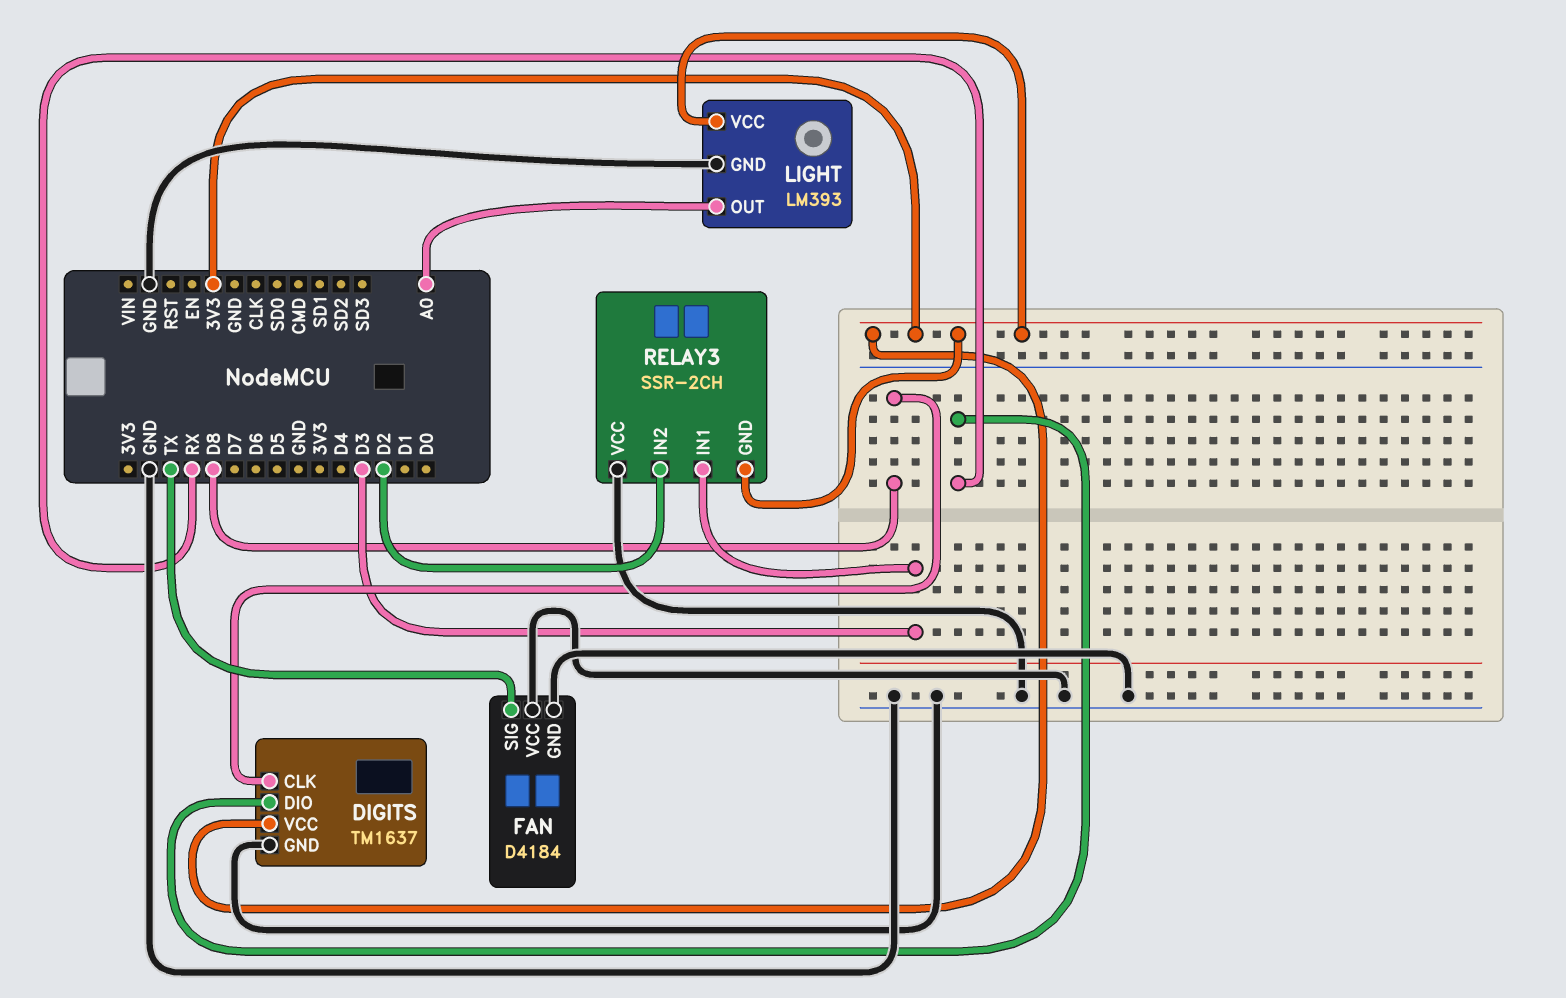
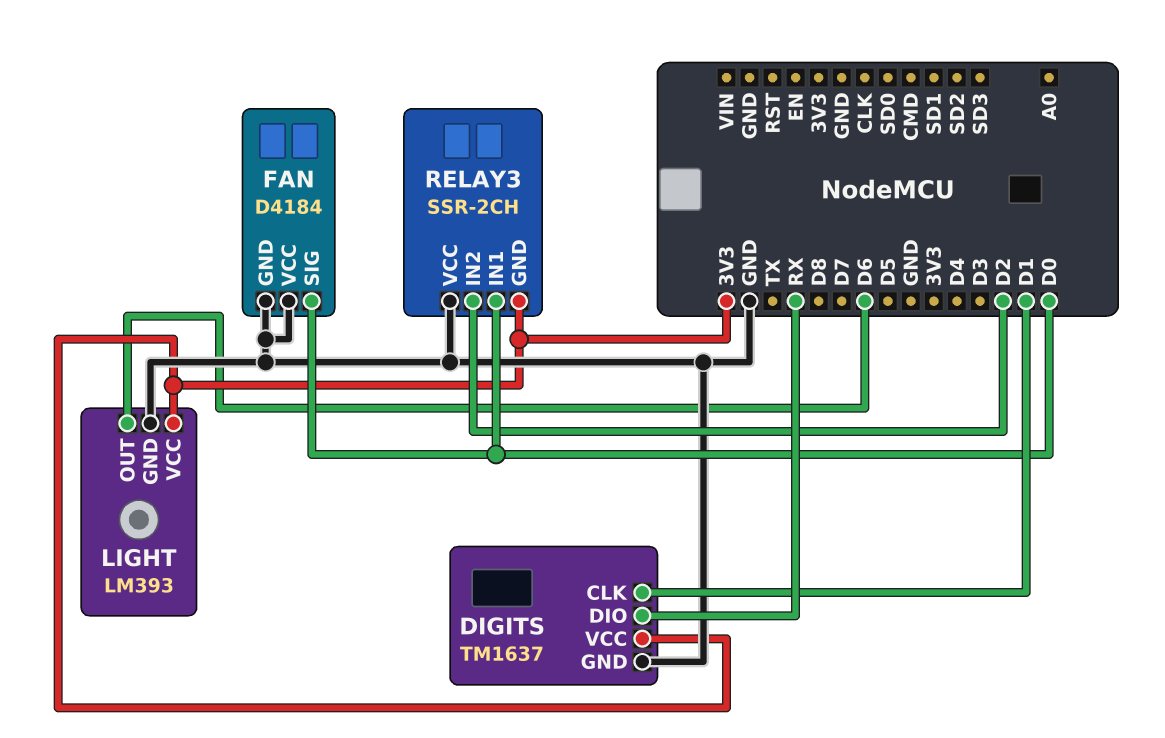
DIGITS pin CLK: D8 -> D1
FAN pin SIG: TX -> D0
LIGHT pin OUT: A0 -> D6
RELAY3 pin IN1: D3 -> D0

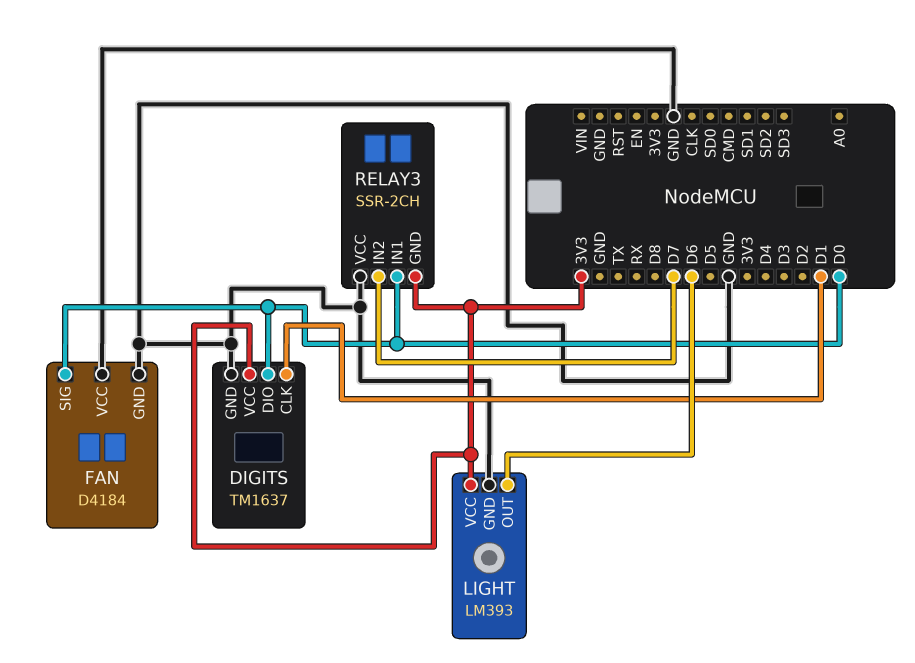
DIGITS pin DIO: RX -> D0
RELAY3 pin IN2: D2 -> D7

